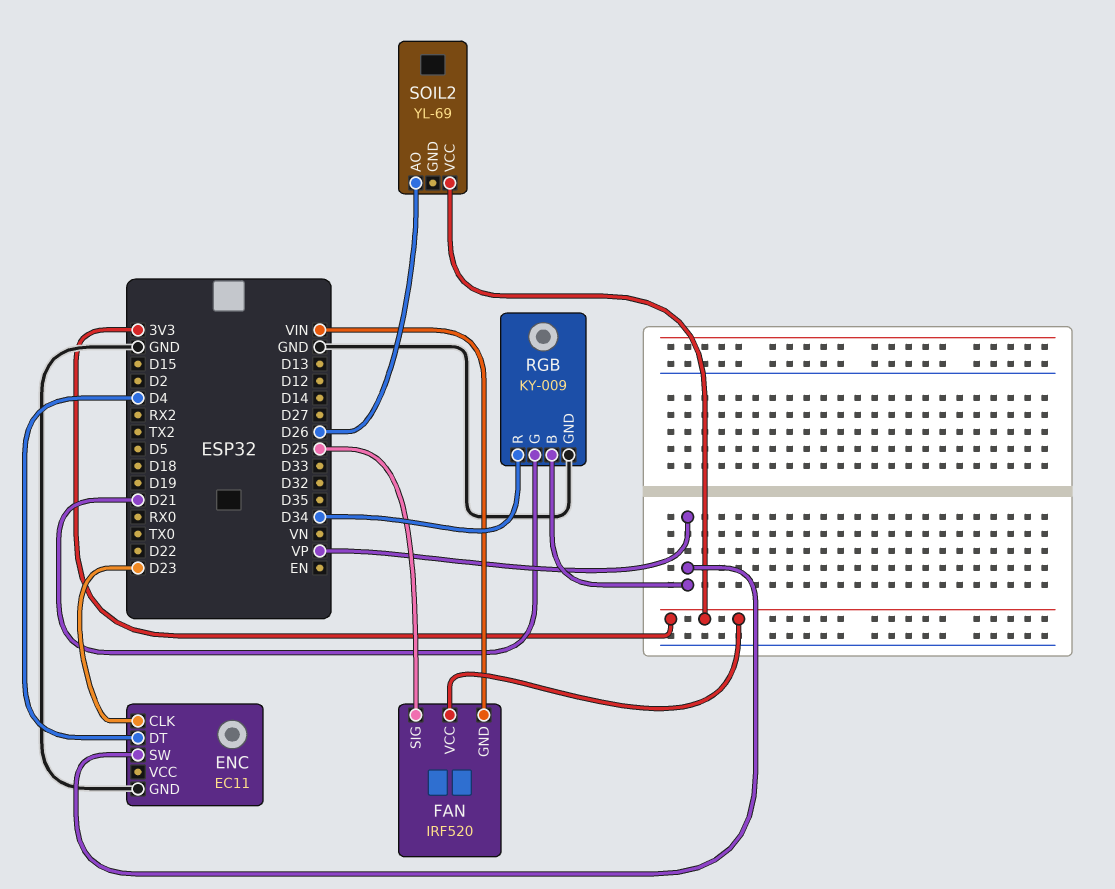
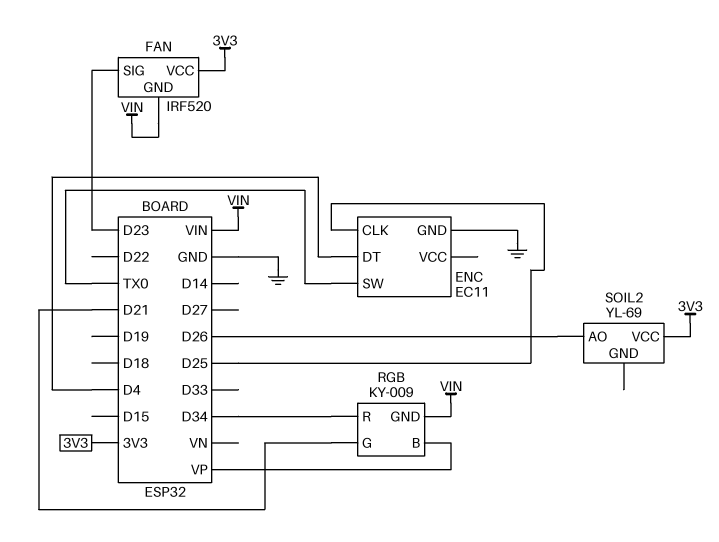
ENC pin CLK: D23 -> D25
ENC pin SW: VP -> TX0
FAN pin SIG: D25 -> D23
RGB pin GND: GND -> VIN

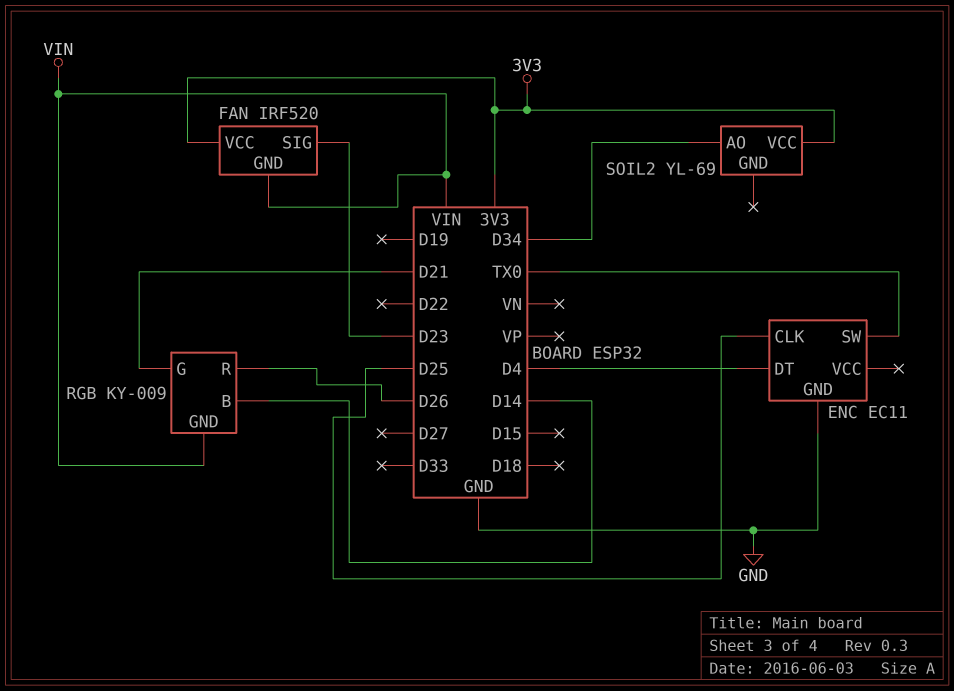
RGB pin B: VP -> D14
RGB pin R: D34 -> D26
SOIL2 pin AO: D26 -> D34

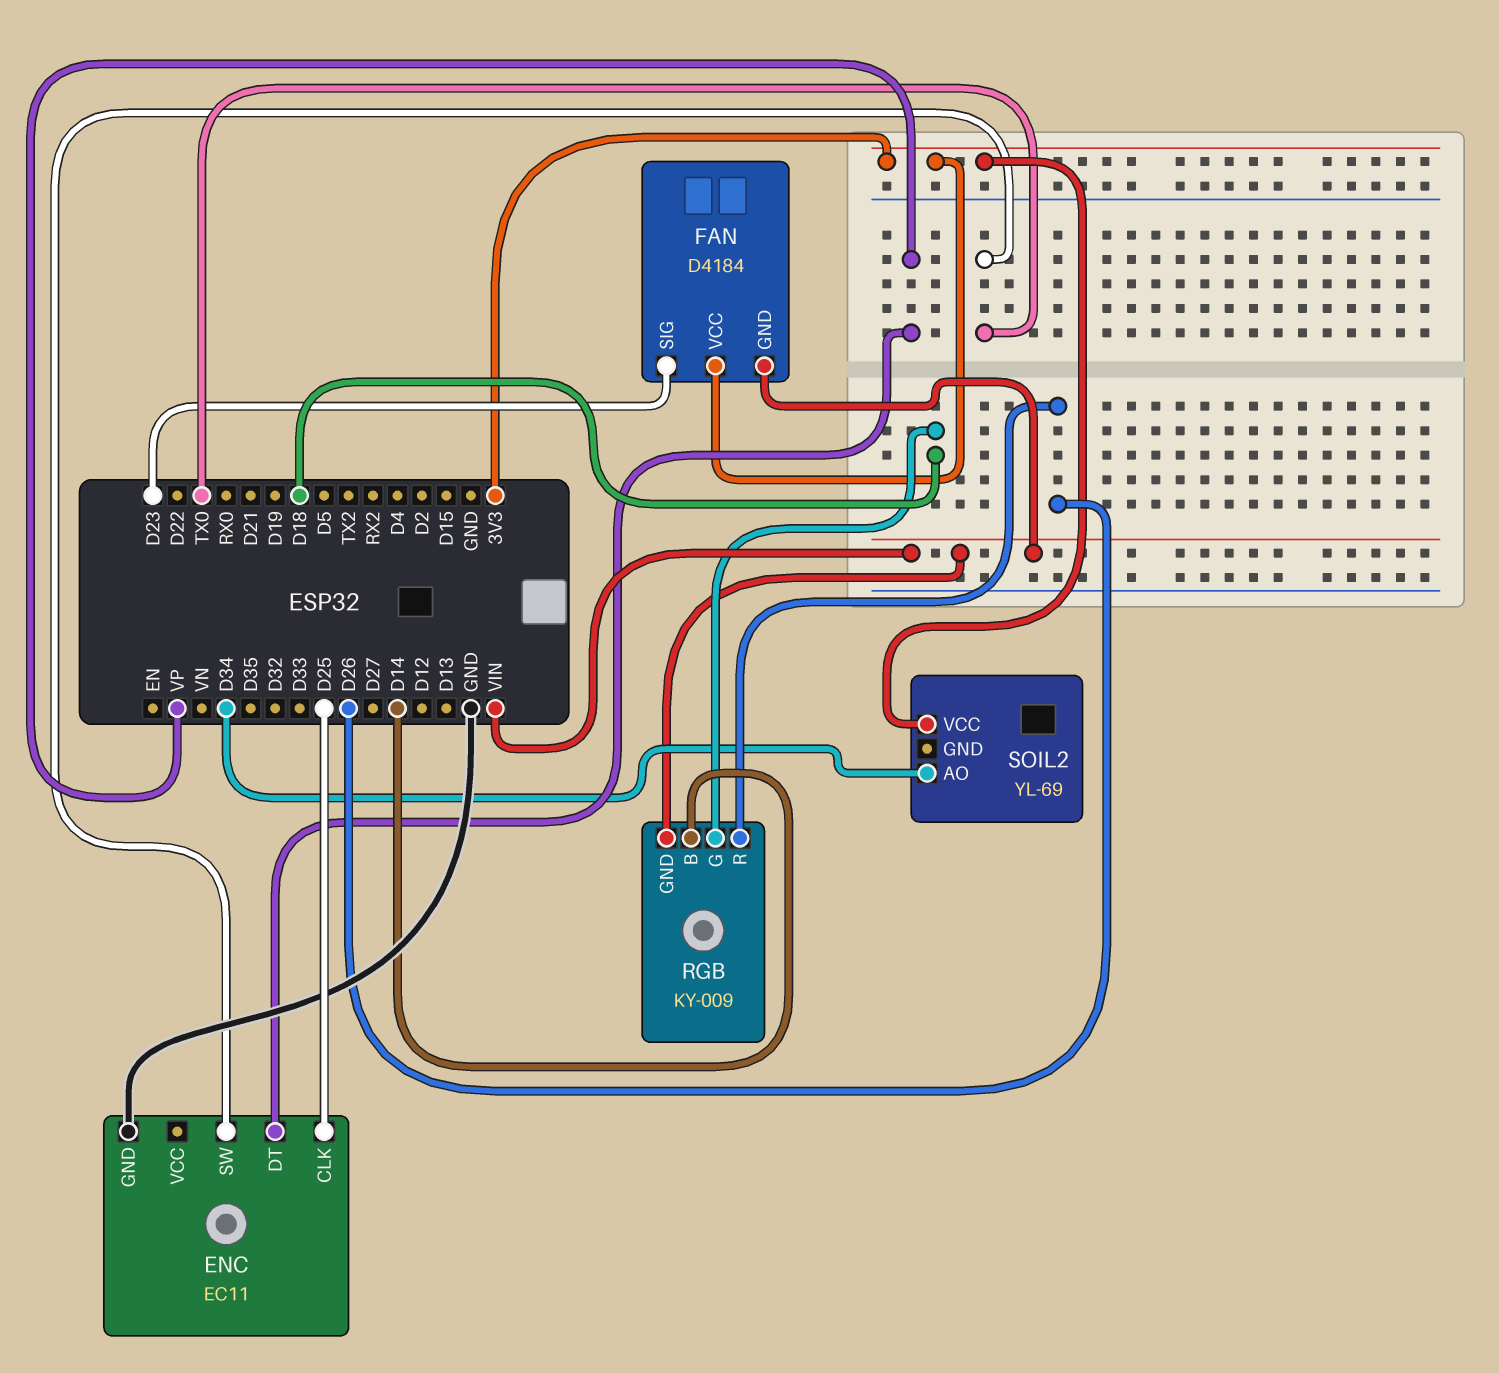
ENC pin DT: D4 -> VP
FAN: IRF520 -> D4184
RGB pin G: D21 -> D18

